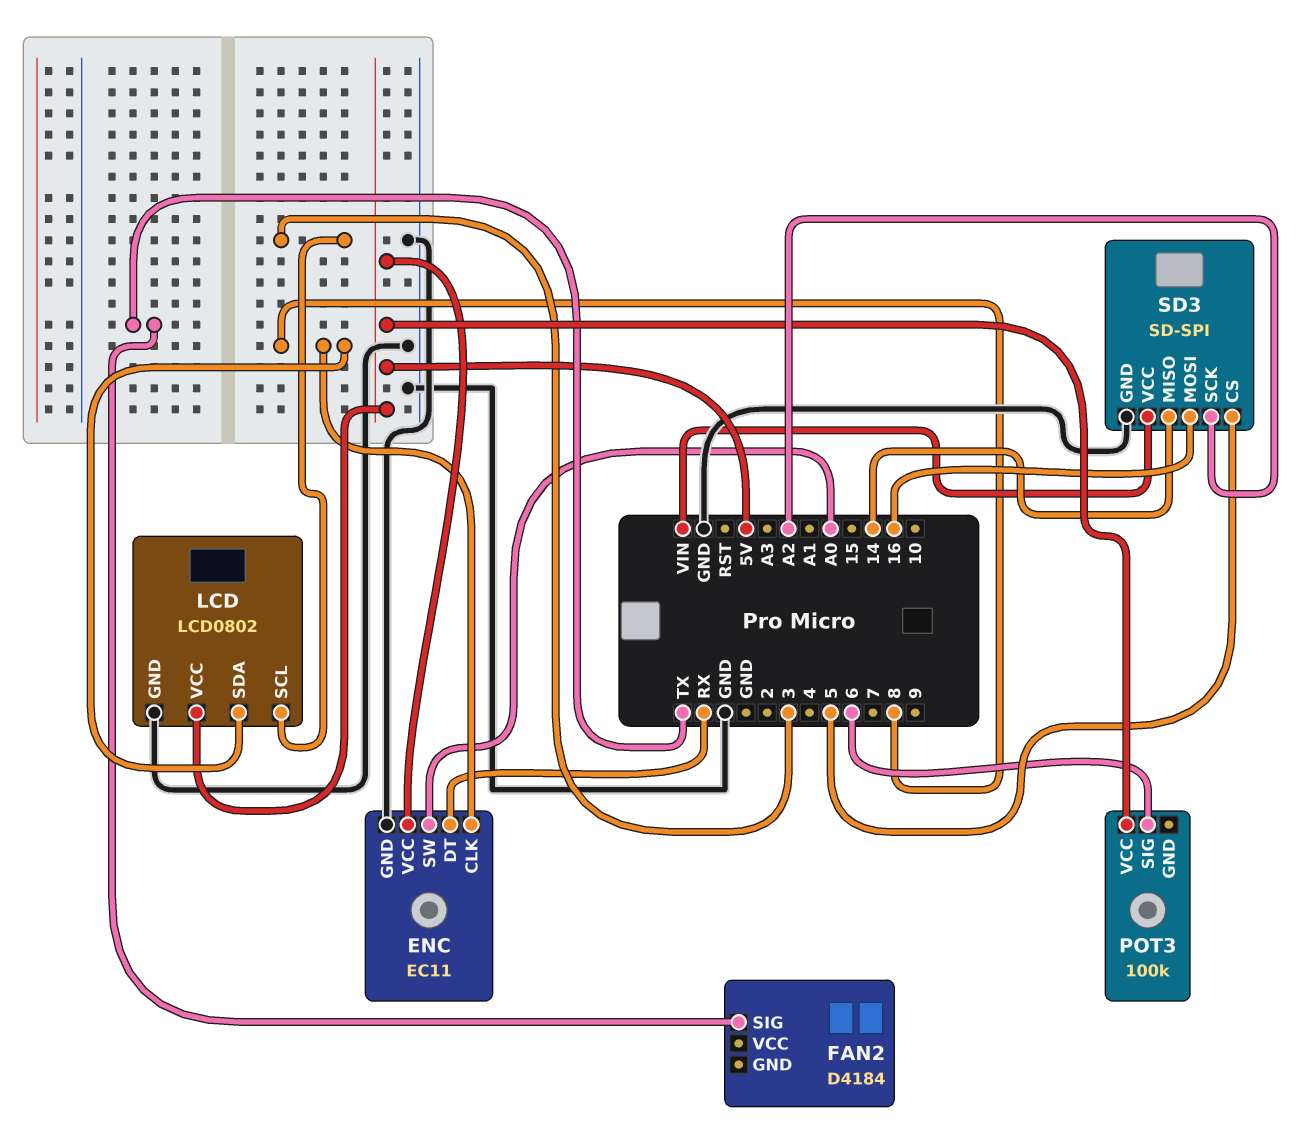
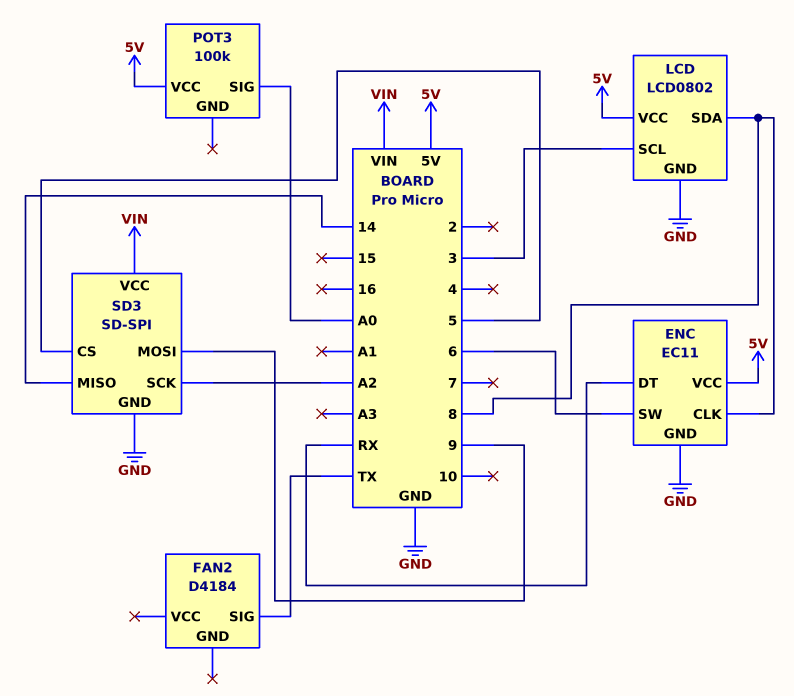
ENC pin SW: A0 -> 6
POT3 pin SIG: 6 -> A0
SD3 pin MOSI: 16 -> 9

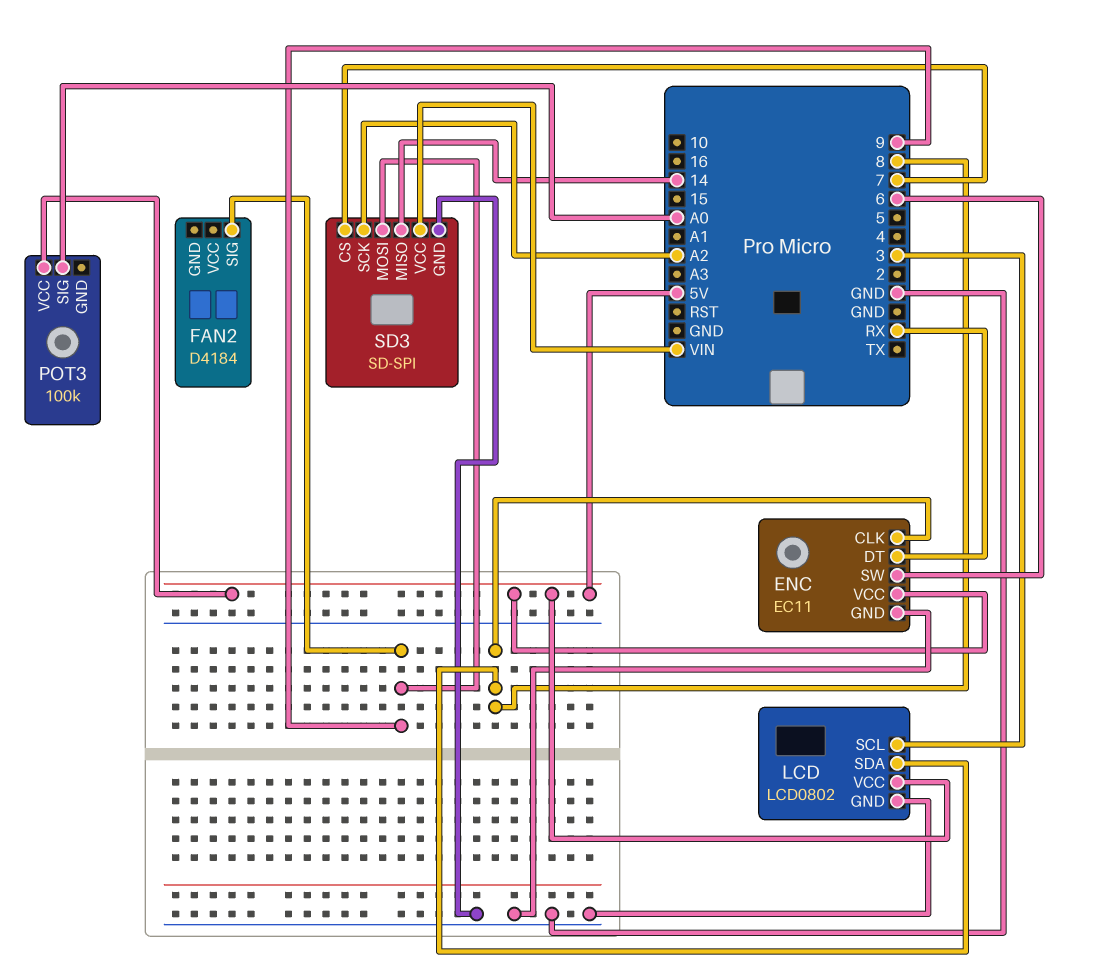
FAN2 pin SIG: TX -> 9
SD3 pin CS: 5 -> 7

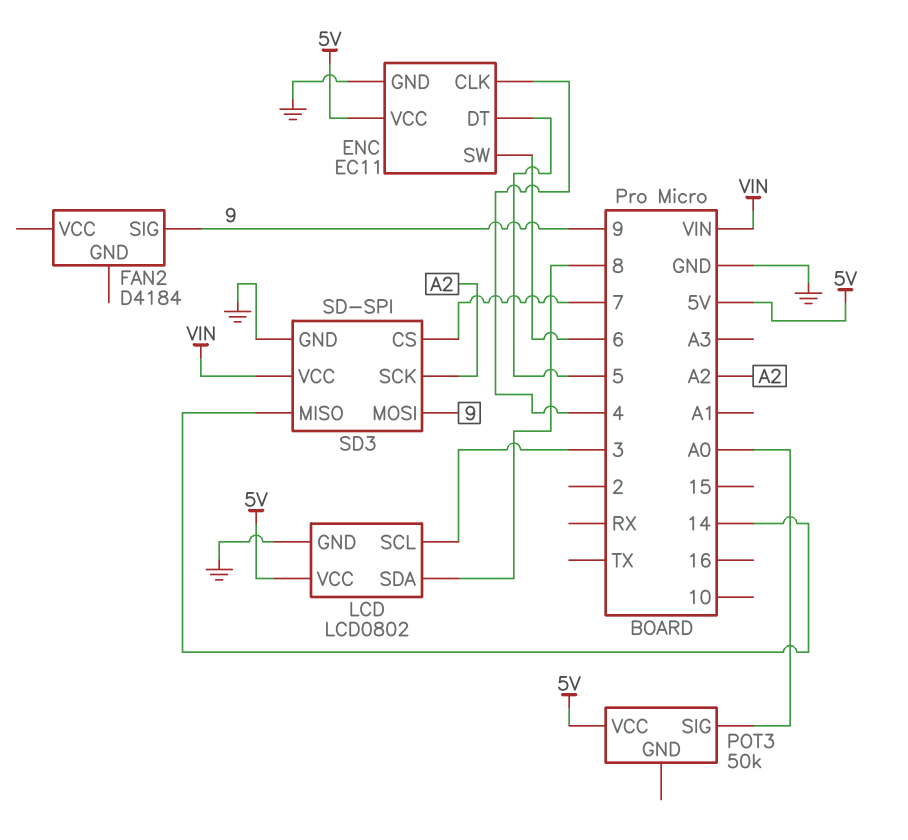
ENC pin CLK: 8 -> 4
ENC pin DT: RX -> 5
POT3: 100k -> 50k

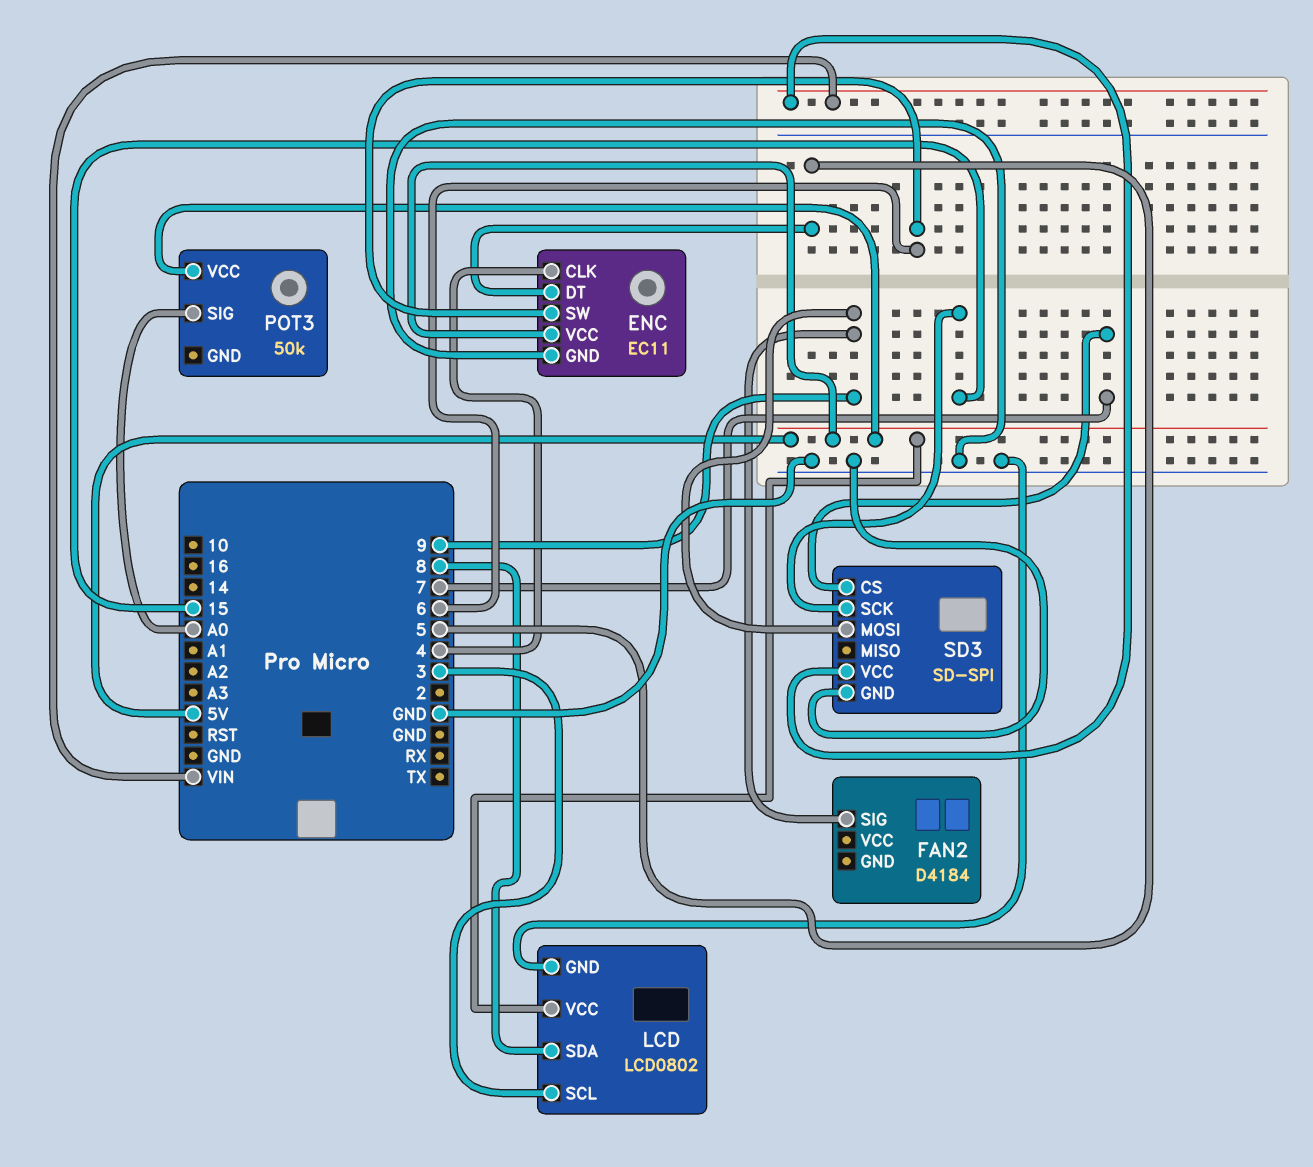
SD3 pin MISO: 14 -> none
SD3 pin SCK: A2 -> 15

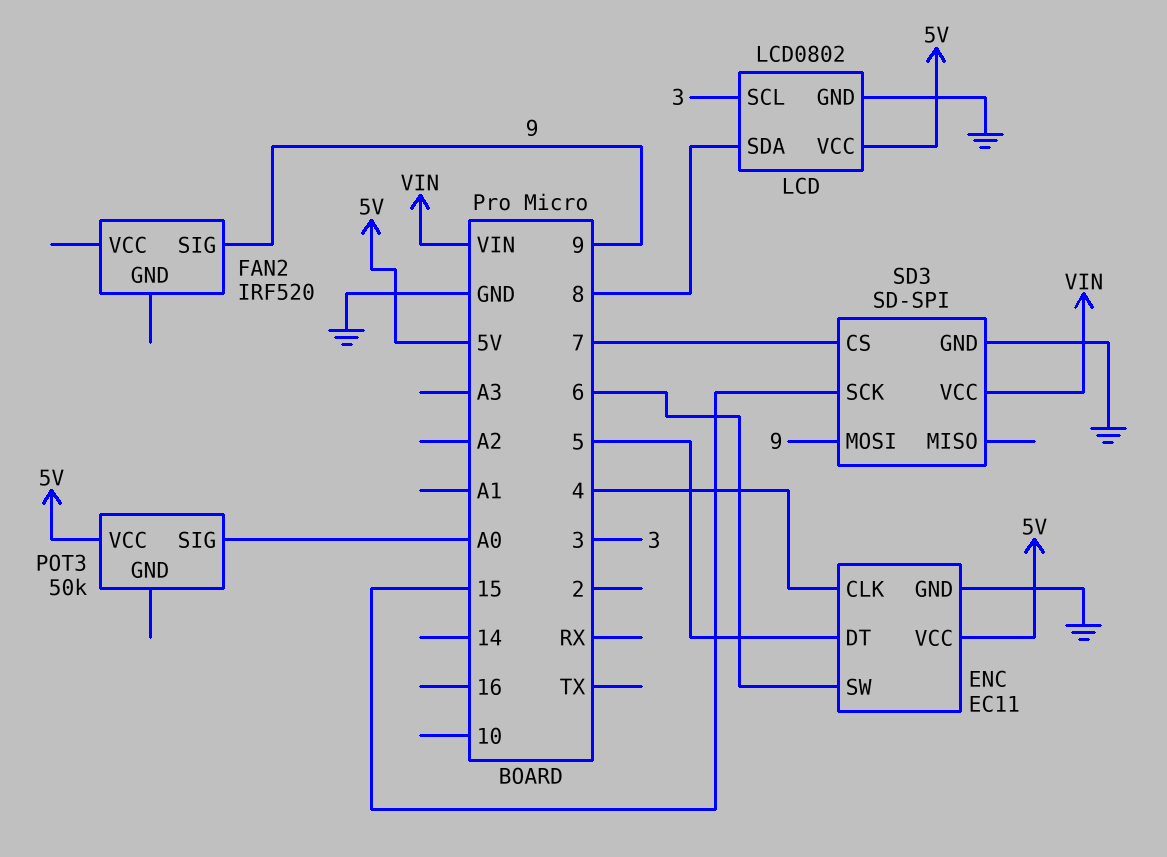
FAN2: D4184 -> IRF520

